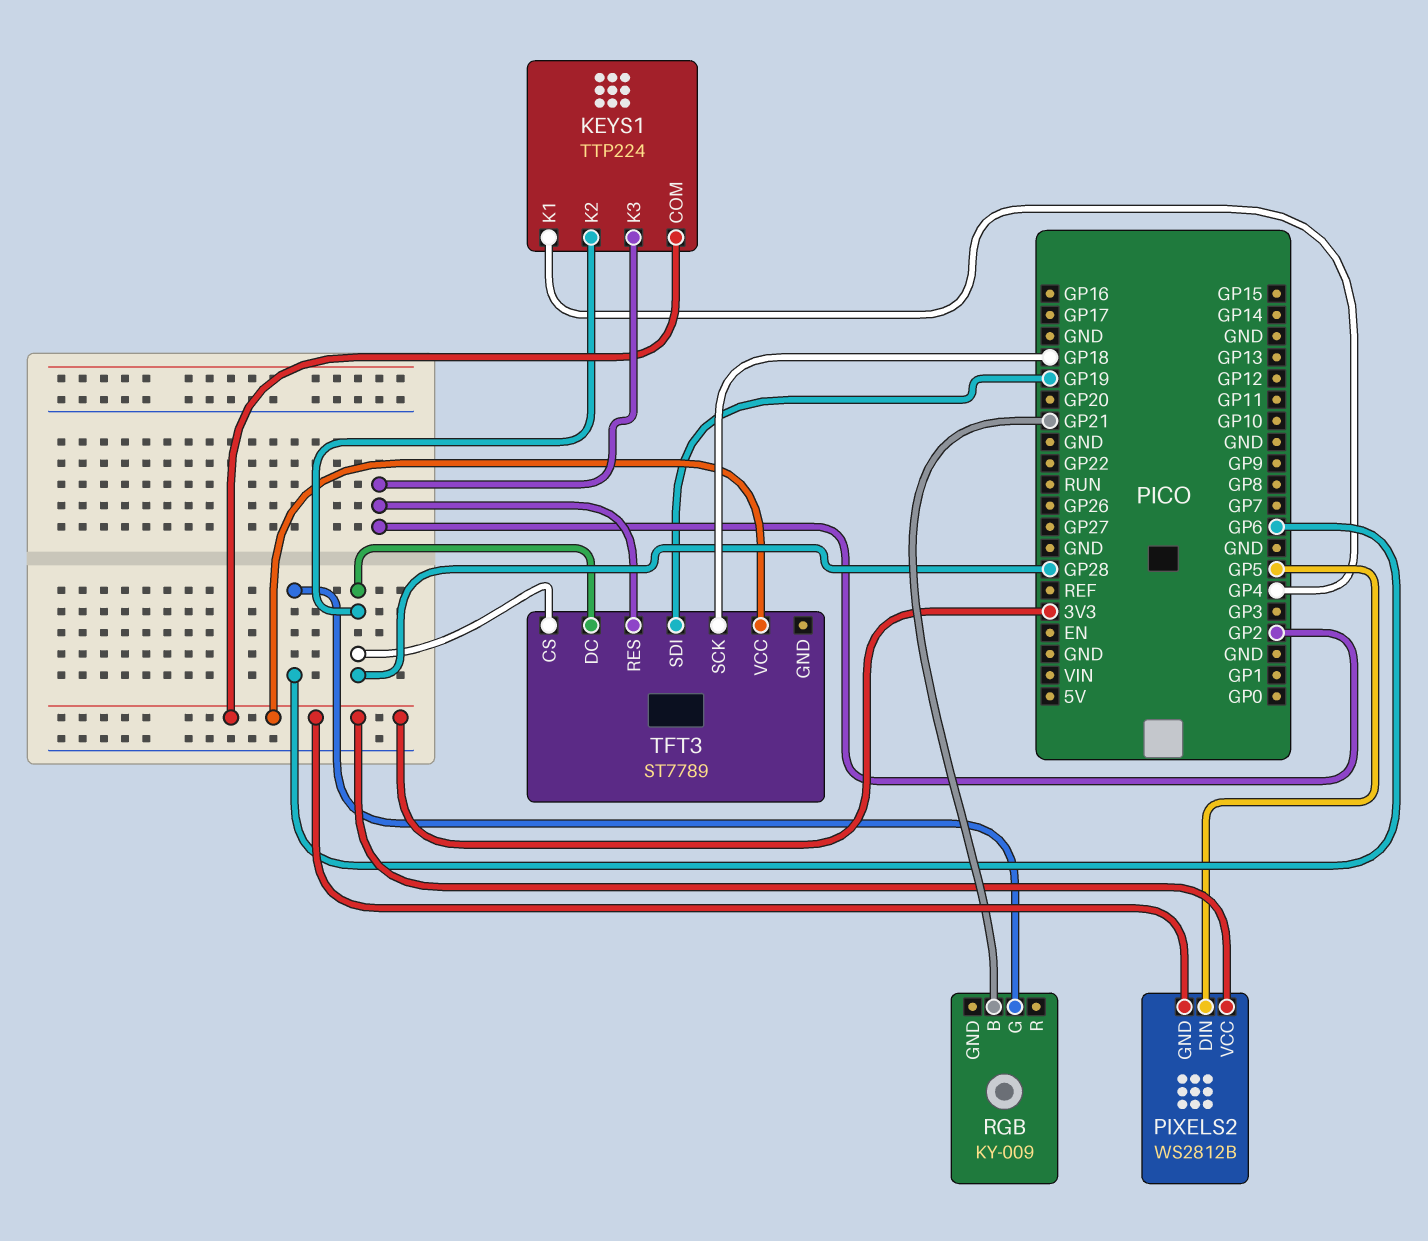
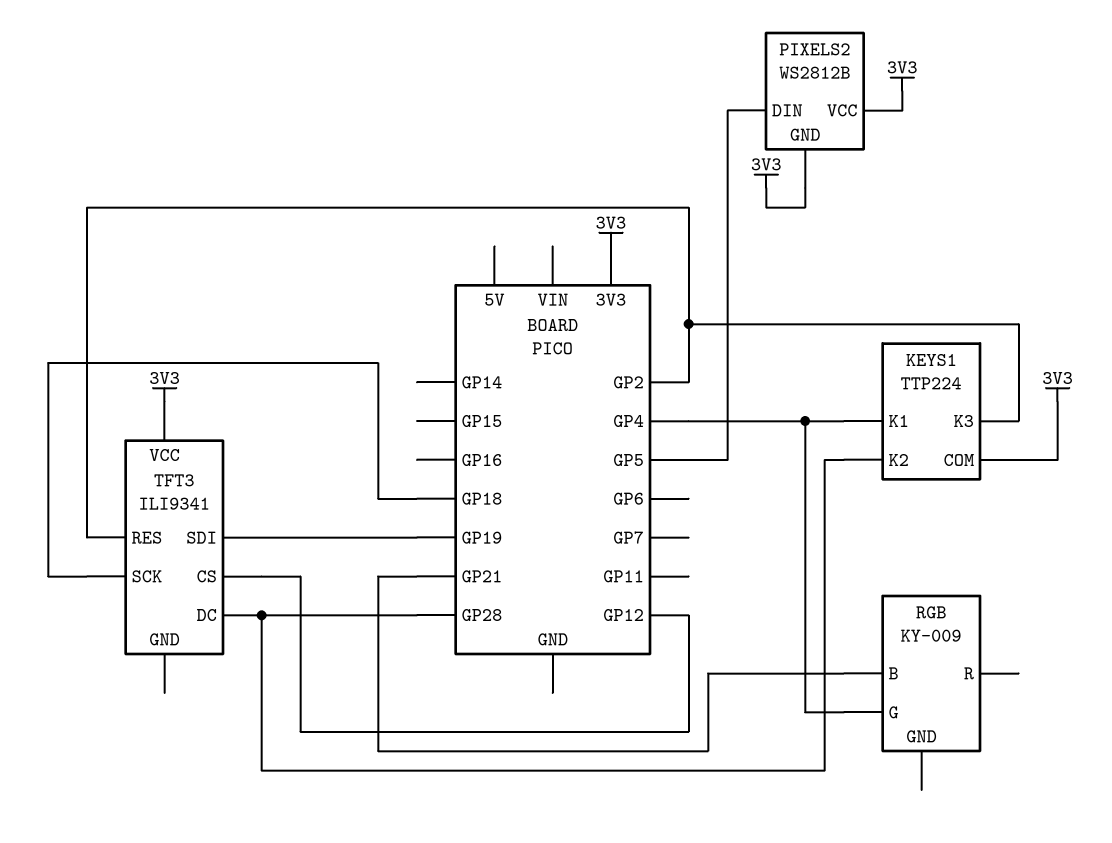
RGB pin G: GP6 -> GP4
TFT3: ST7789 -> ILI9341
TFT3 pin CS: GP28 -> GP12

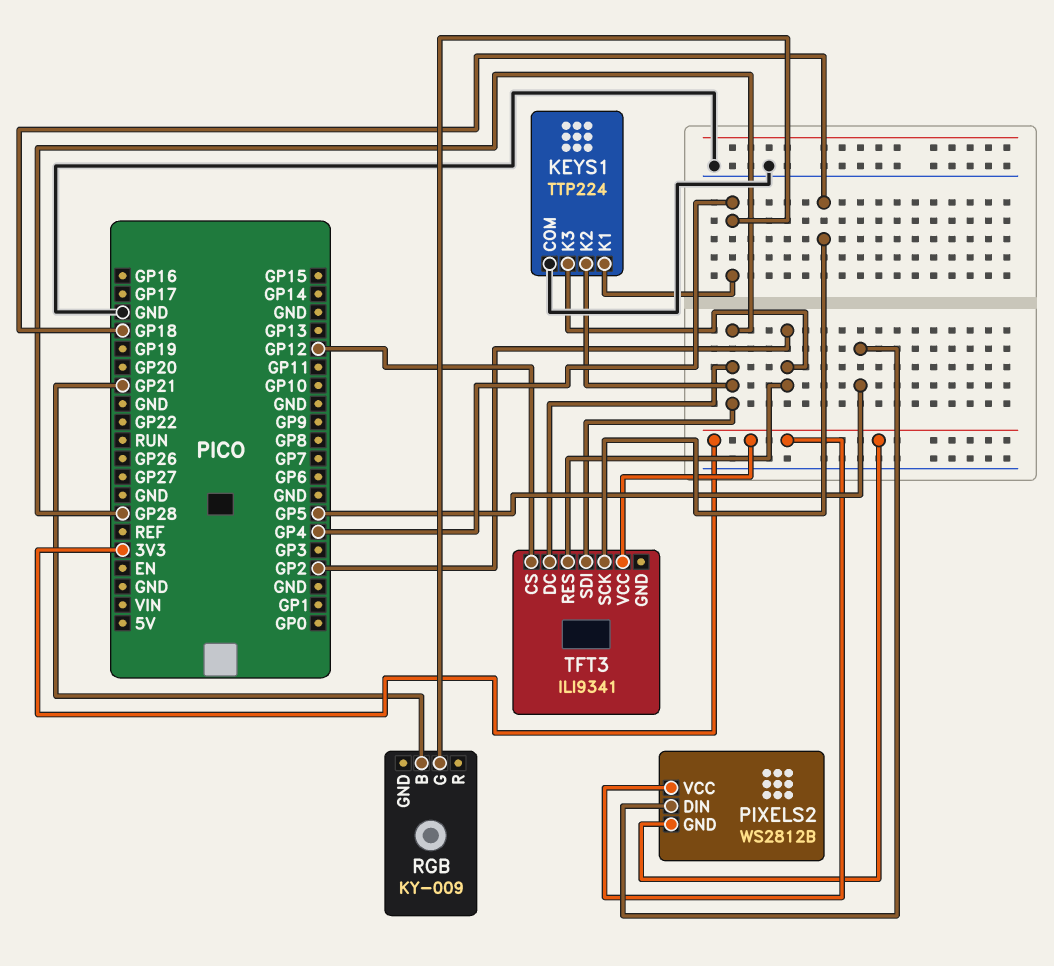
KEYS1 pin COM: 3V3 -> GND
TFT3 pin SDI: GP19 -> GP28

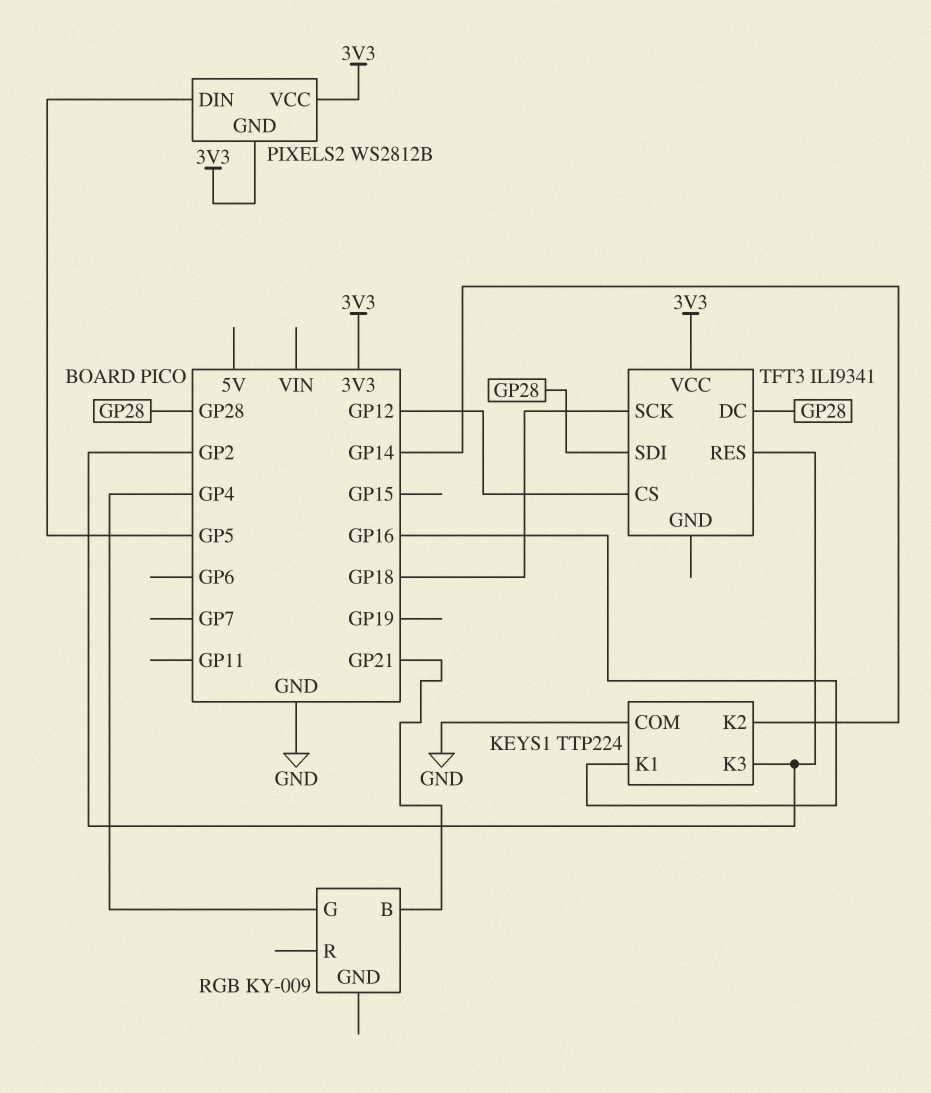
KEYS1 pin K1: GP4 -> GP16
KEYS1 pin K2: GP28 -> GP14

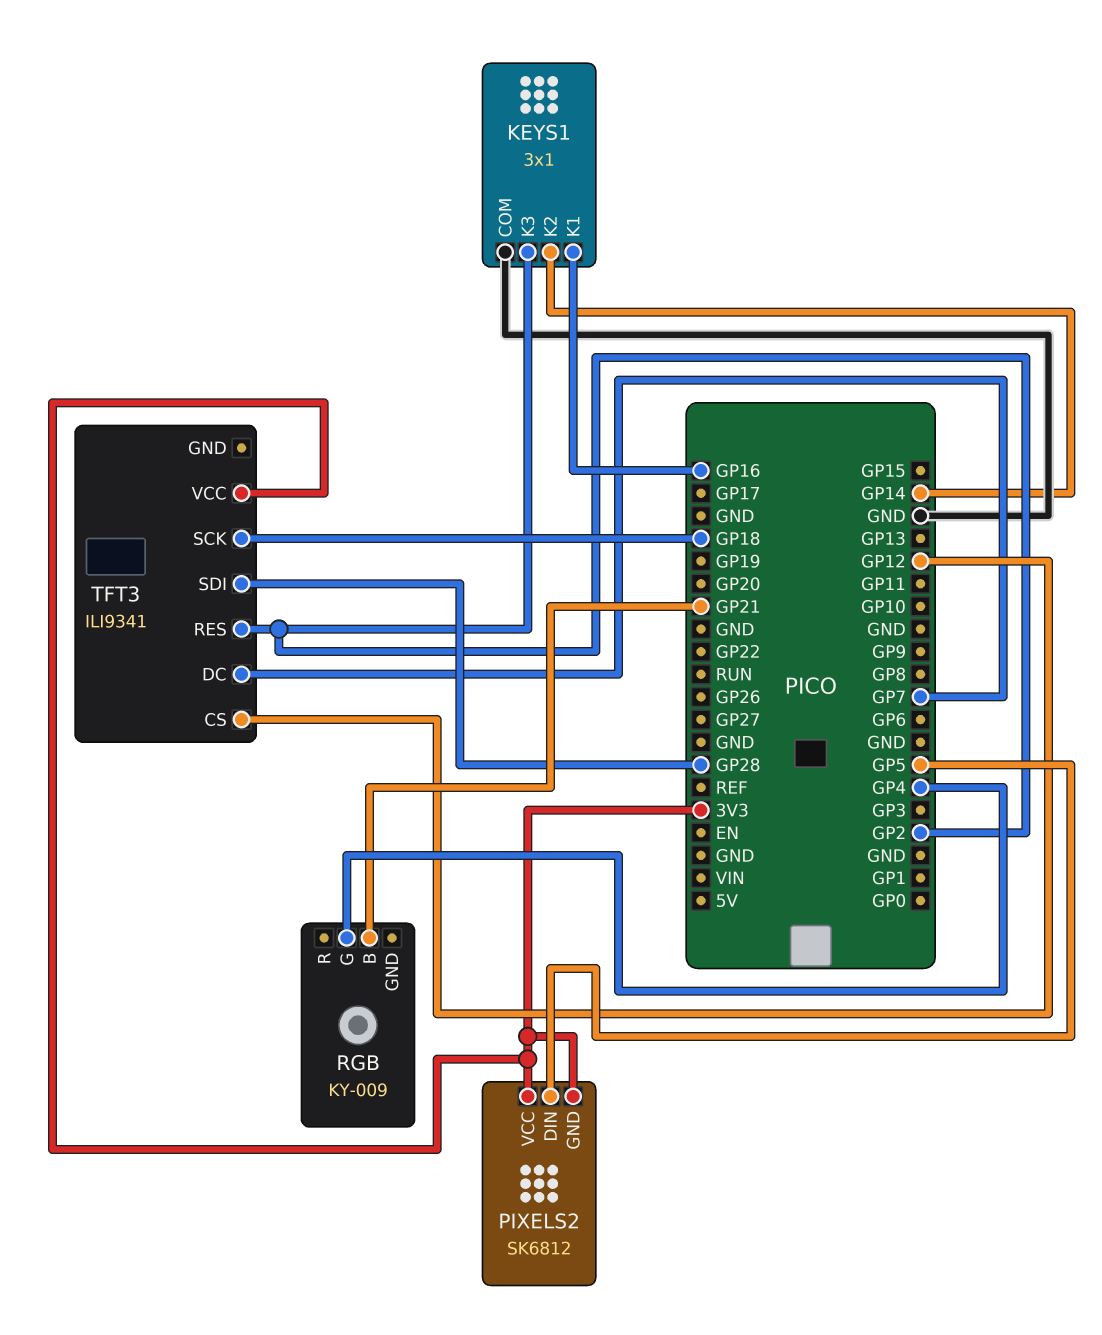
KEYS1: TTP224 -> 3x1
PIXELS2: WS2812B -> SK6812
TFT3 pin DC: GP28 -> GP7

